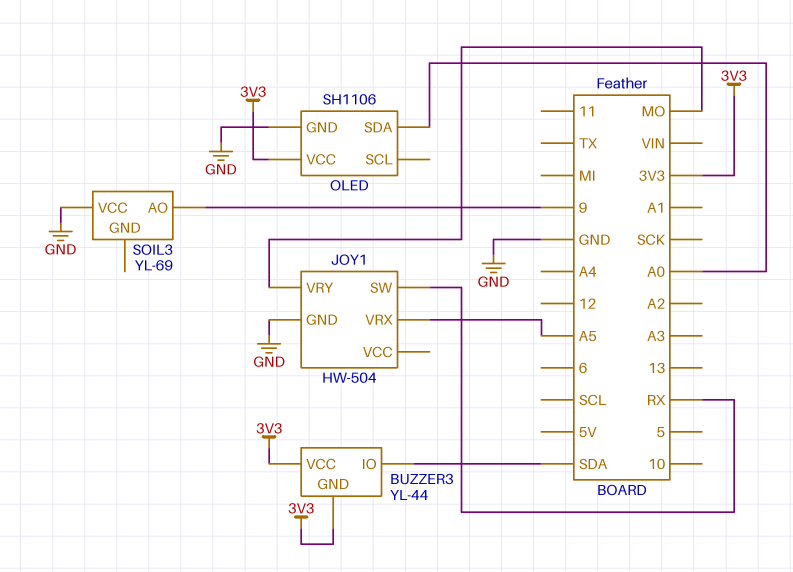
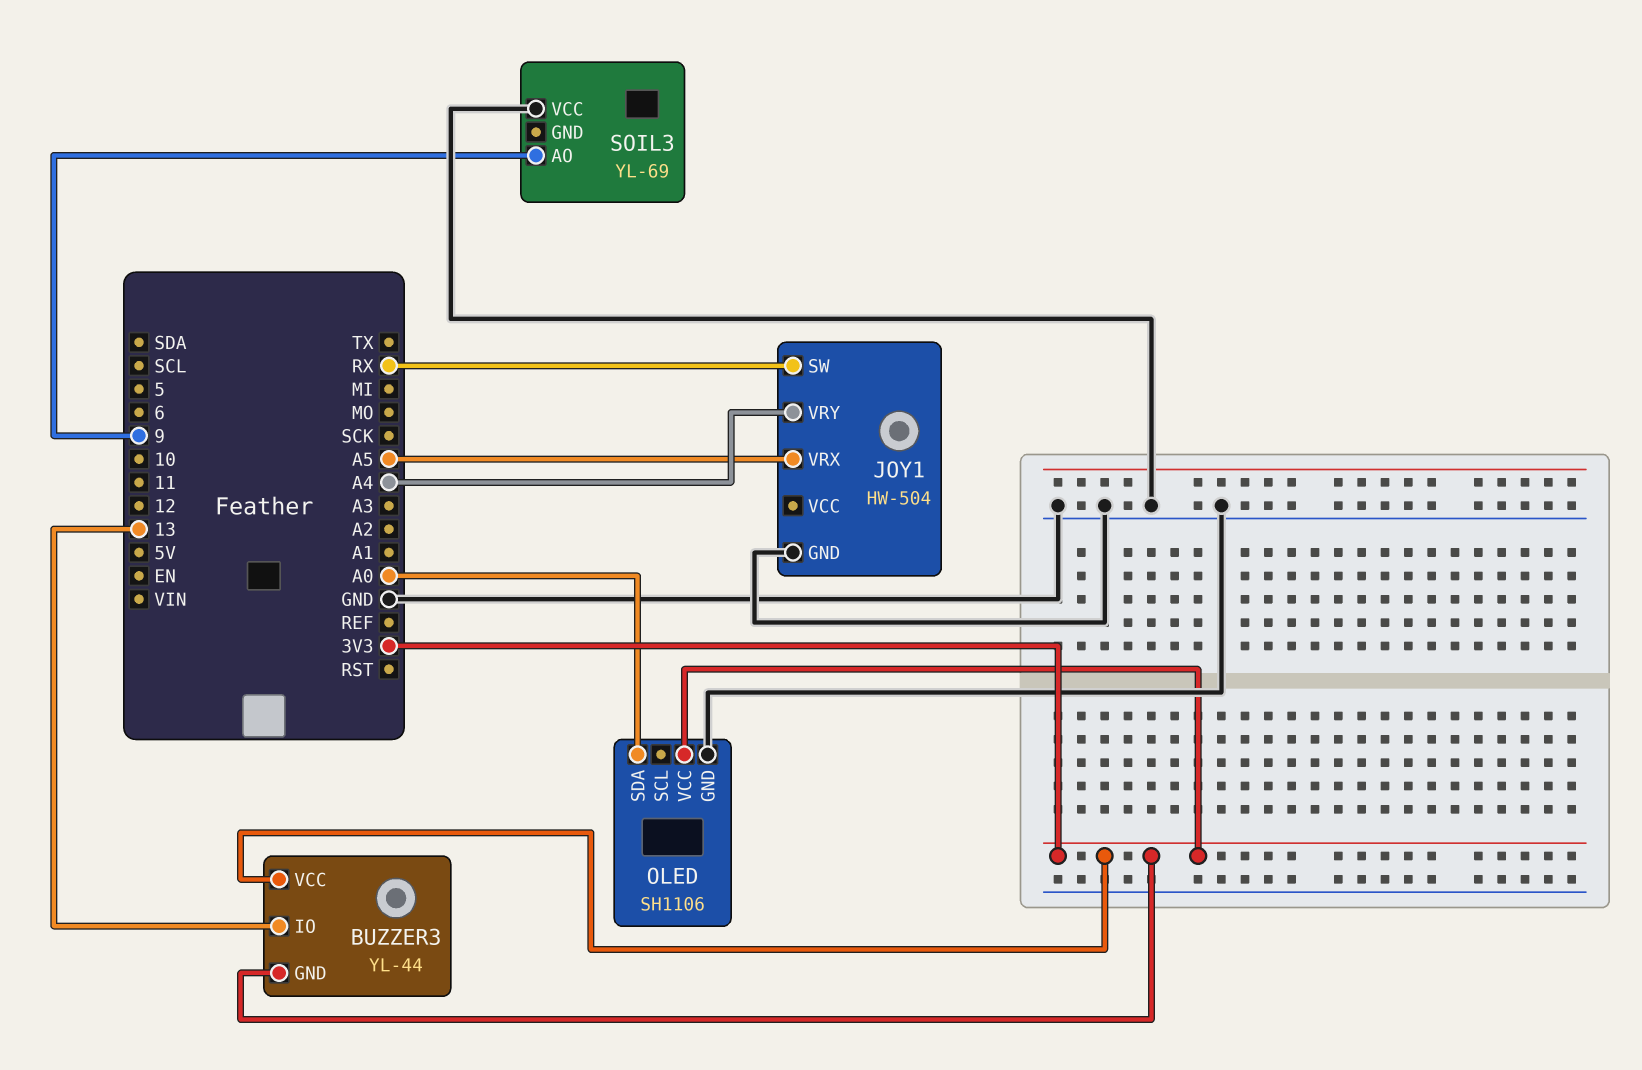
BUZZER3 pin IO: SDA -> 13
JOY1 pin VRY: MO -> A4

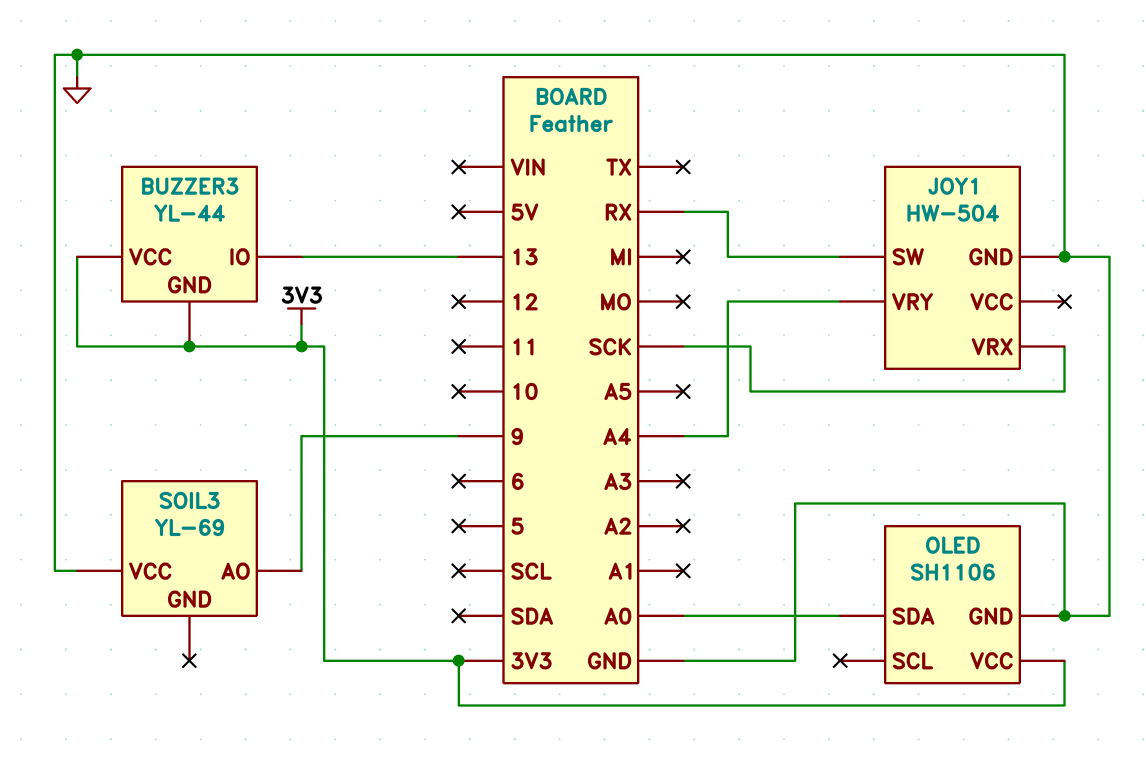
JOY1 pin VRX: A5 -> SCK

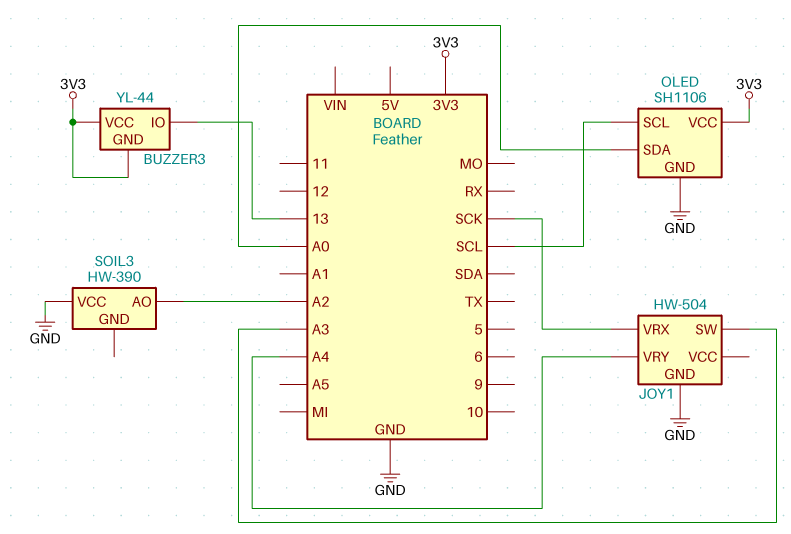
JOY1 pin SW: RX -> A3
OLED pin SCL: none -> SCL
SOIL3: YL-69 -> HW-390
SOIL3 pin AO: 9 -> A2

